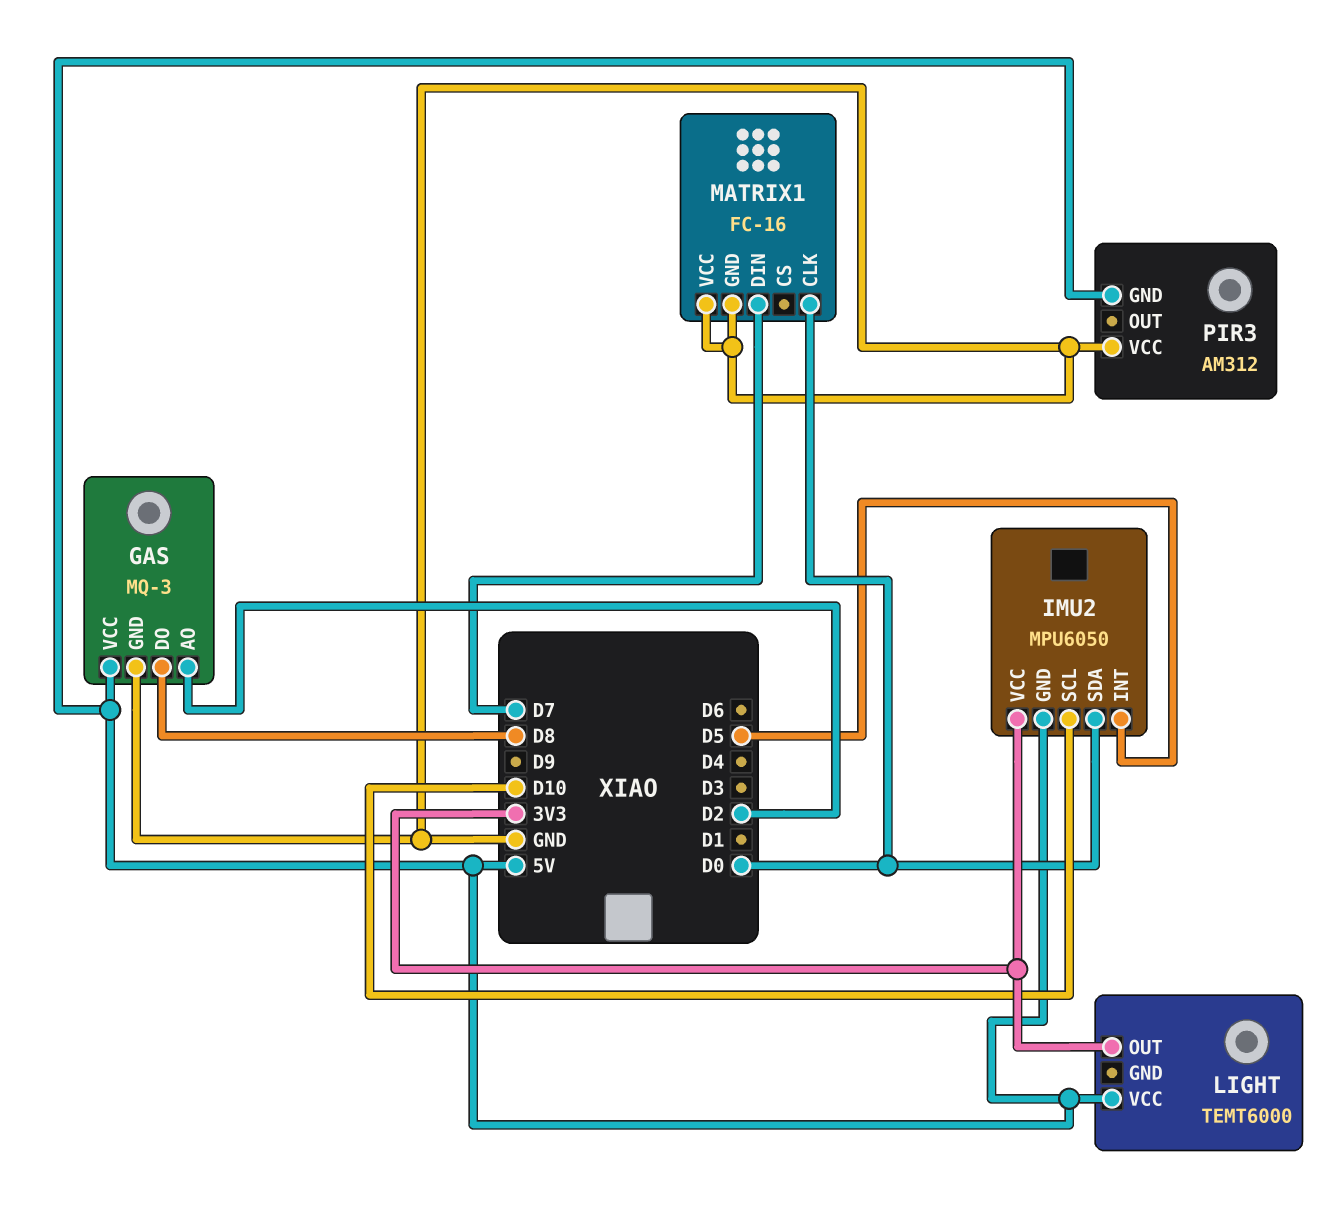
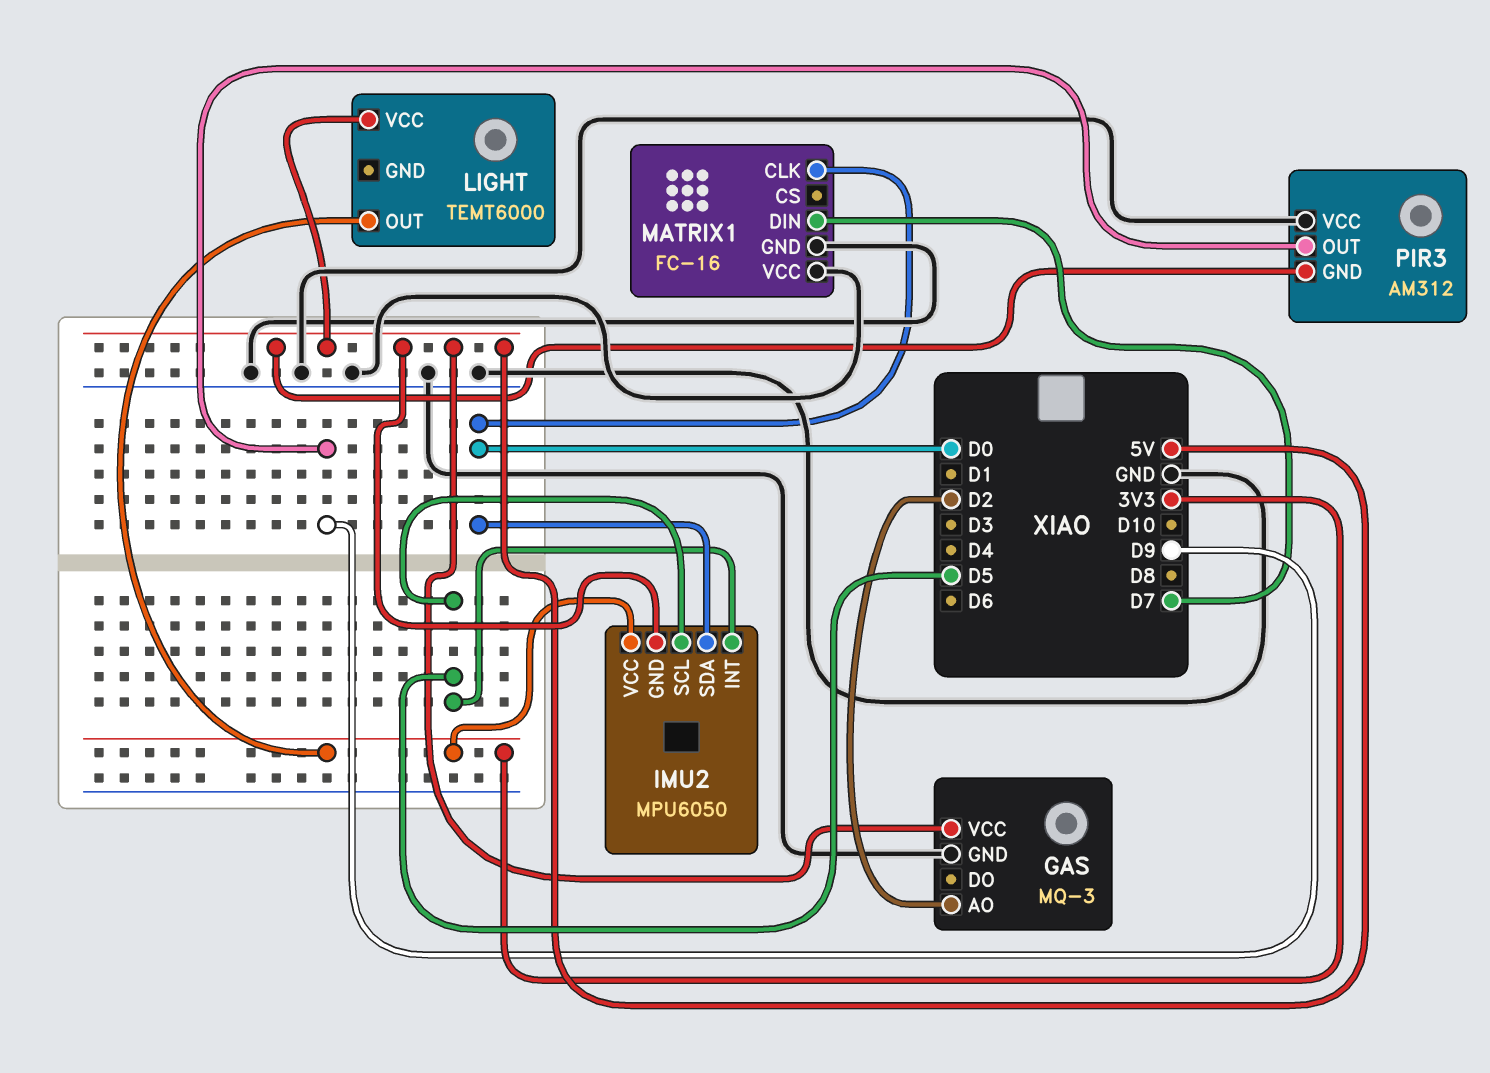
GAS pin DO: D8 -> none
IMU2 pin SCL: D10 -> D5
PIR3 pin OUT: none -> D9

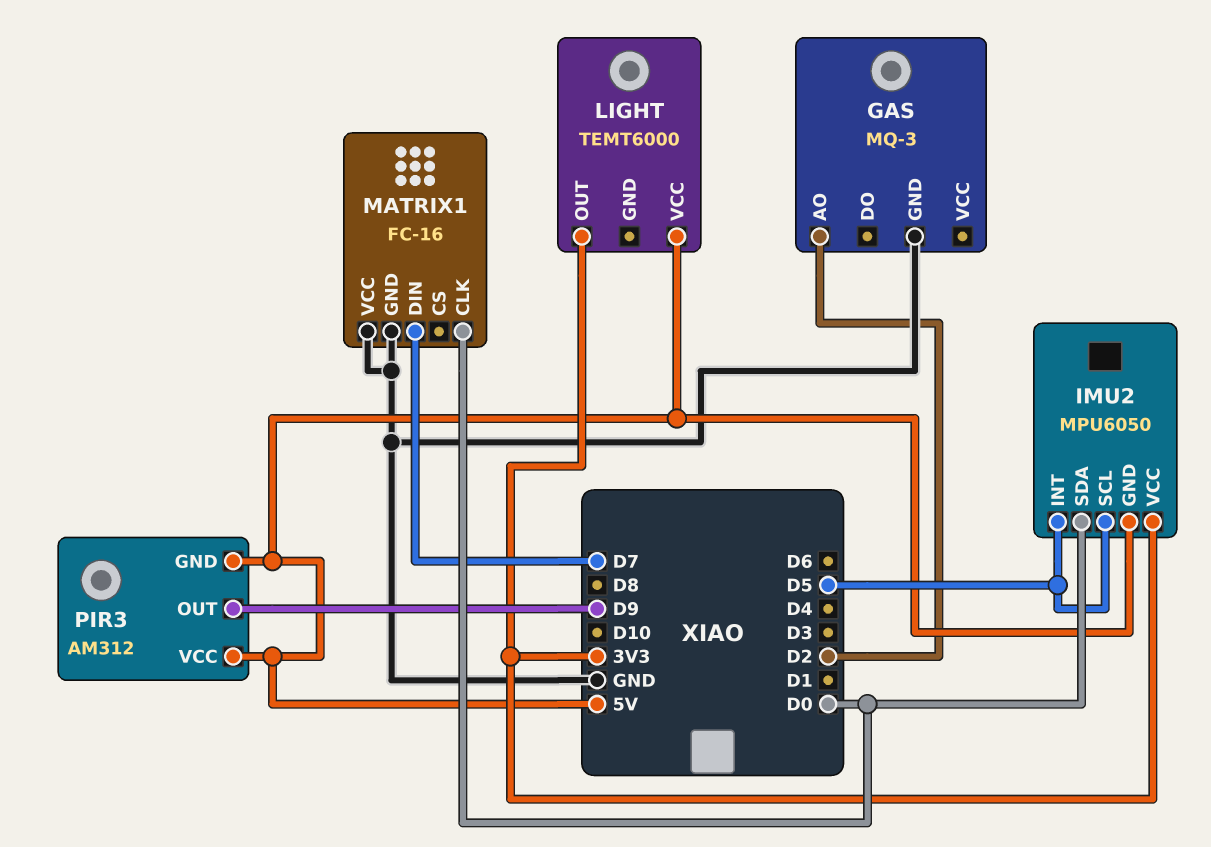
GAS pin VCC: 5V -> none
PIR3 pin VCC: GND -> 5V

